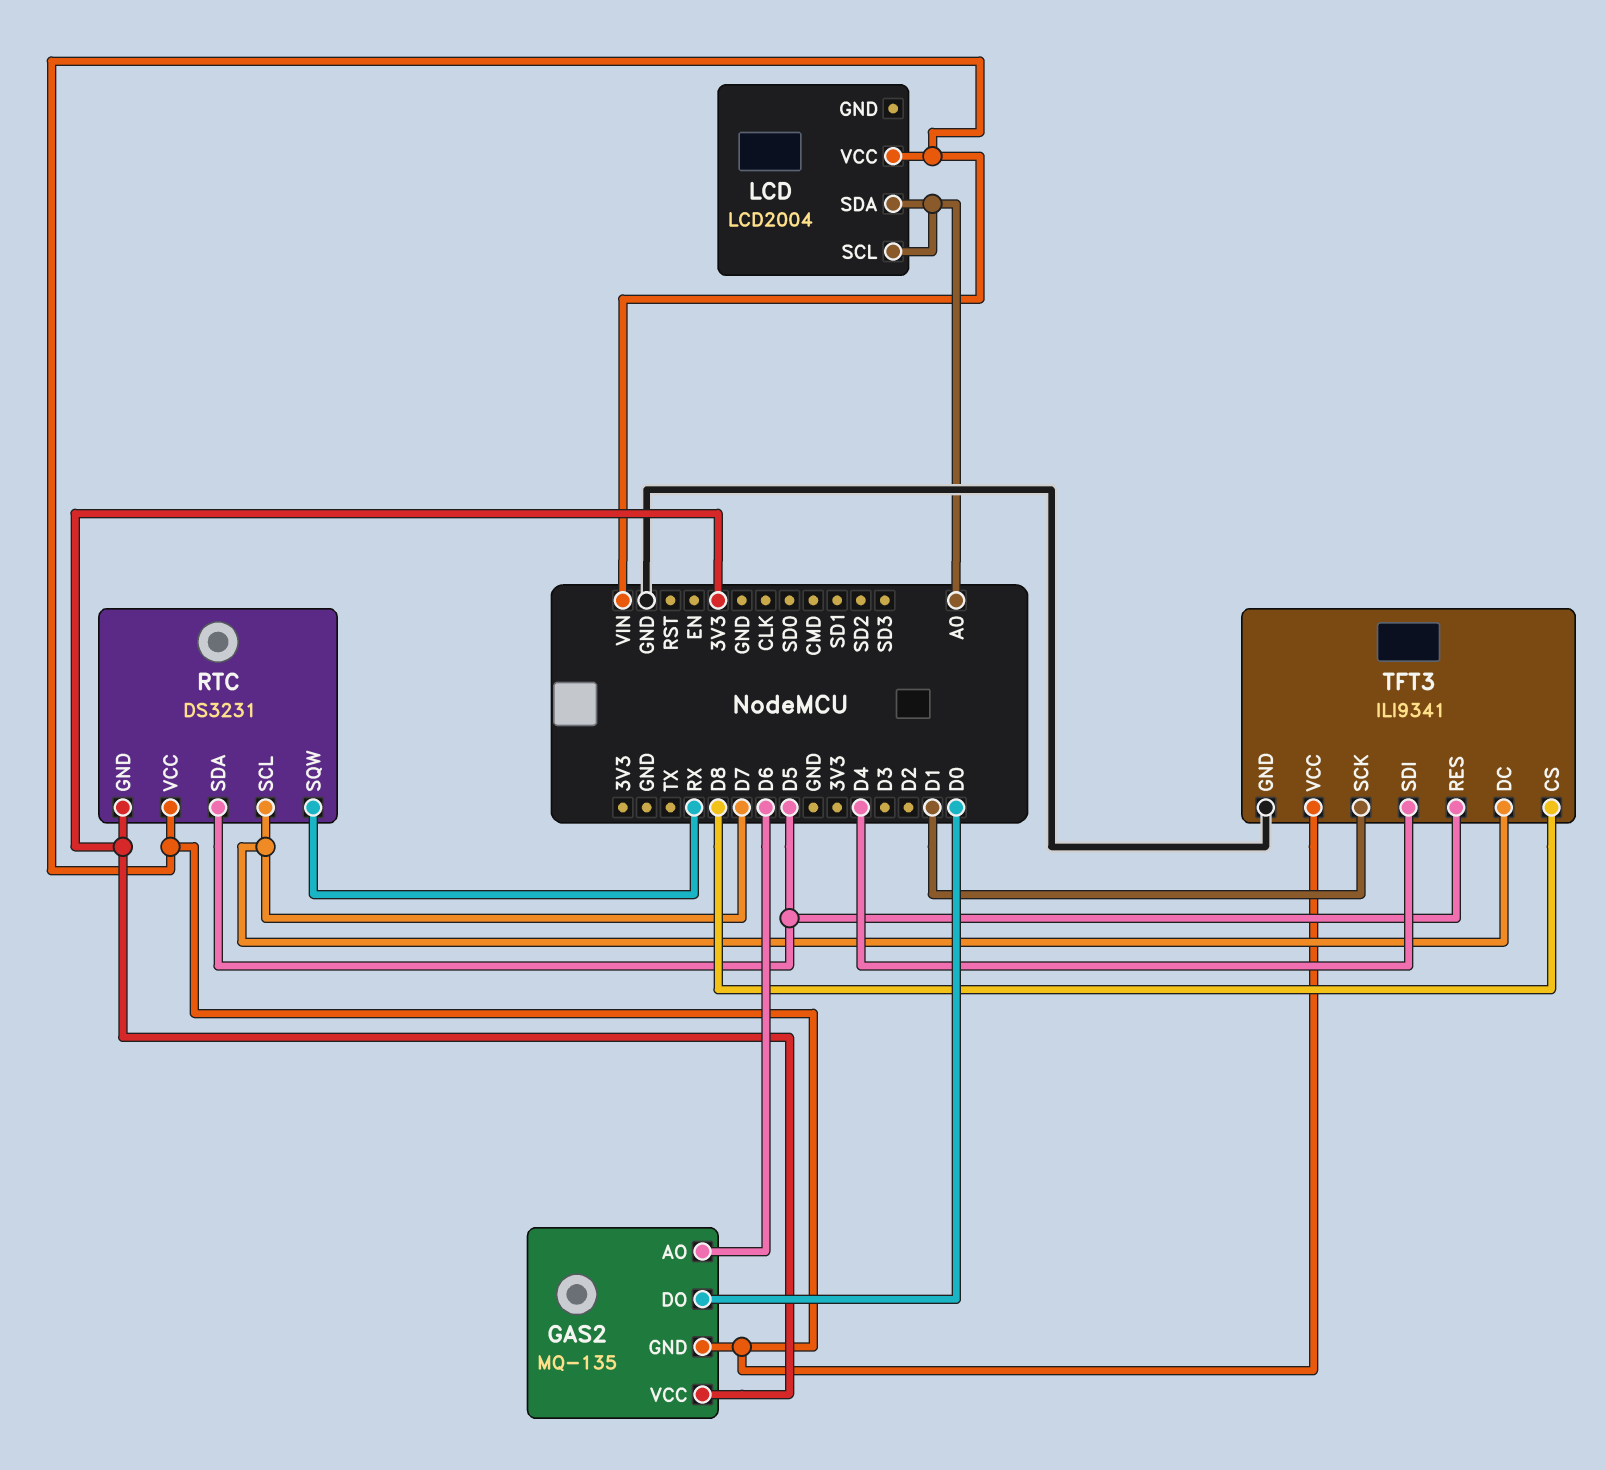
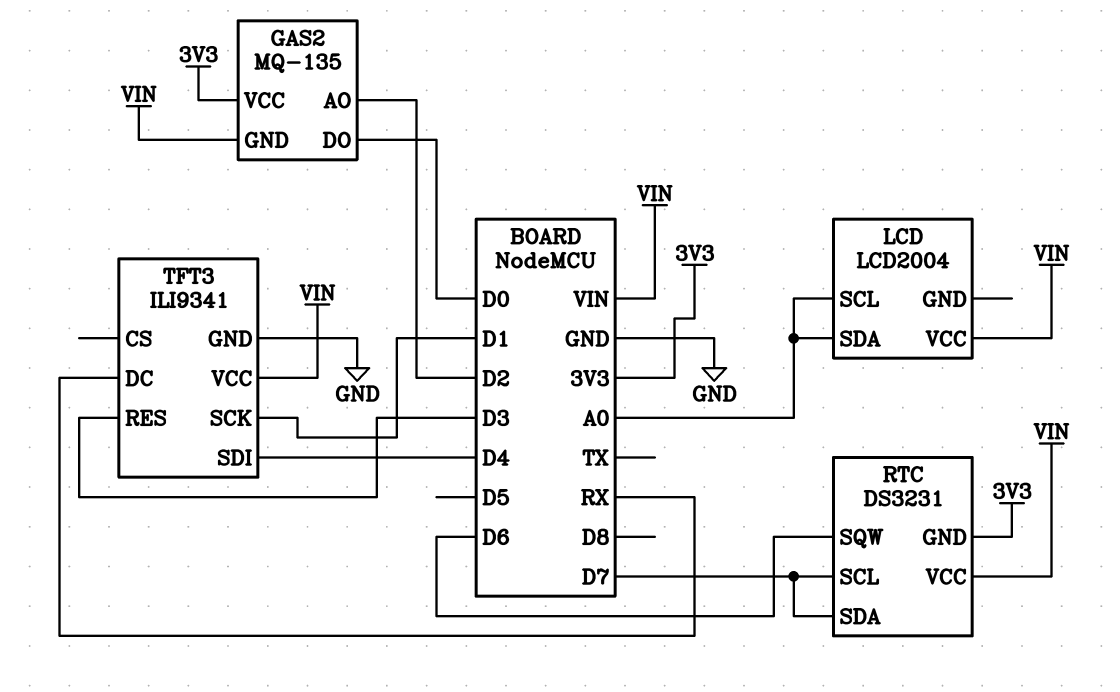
GAS2 pin AO: D6 -> D2
RTC pin SDA: D5 -> D7
RTC pin SQW: RX -> D6
TFT3 pin CS: D8 -> none
TFT3 pin DC: D7 -> RX
TFT3 pin RES: D5 -> D3

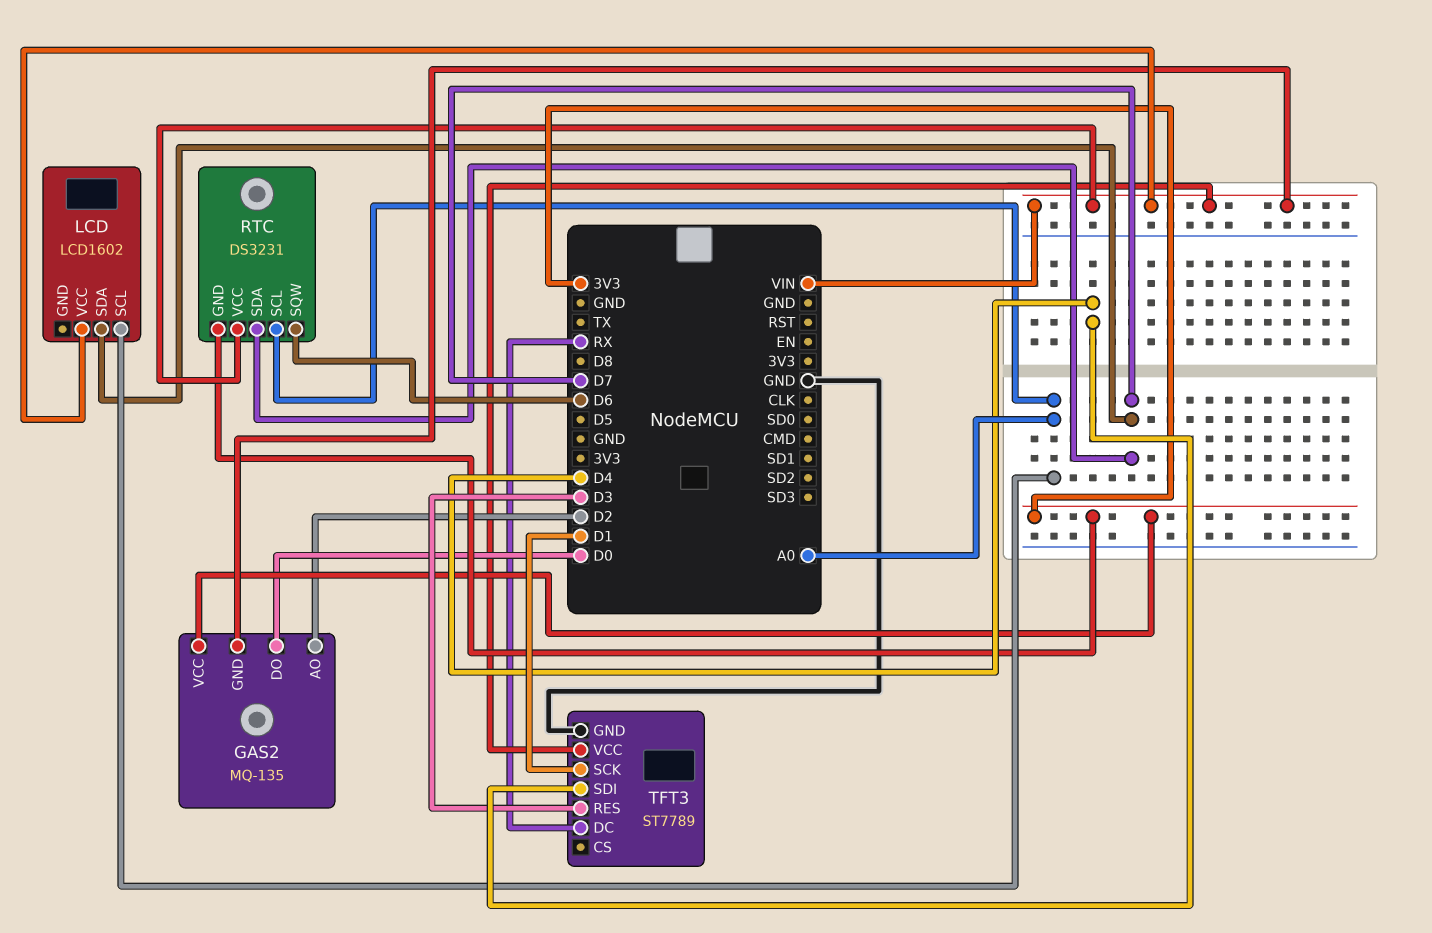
LCD: LCD2004 -> LCD1602
LCD pin SDA: A0 -> D7
RTC pin SCL: D7 -> A0
TFT3: ILI9341 -> ST7789

